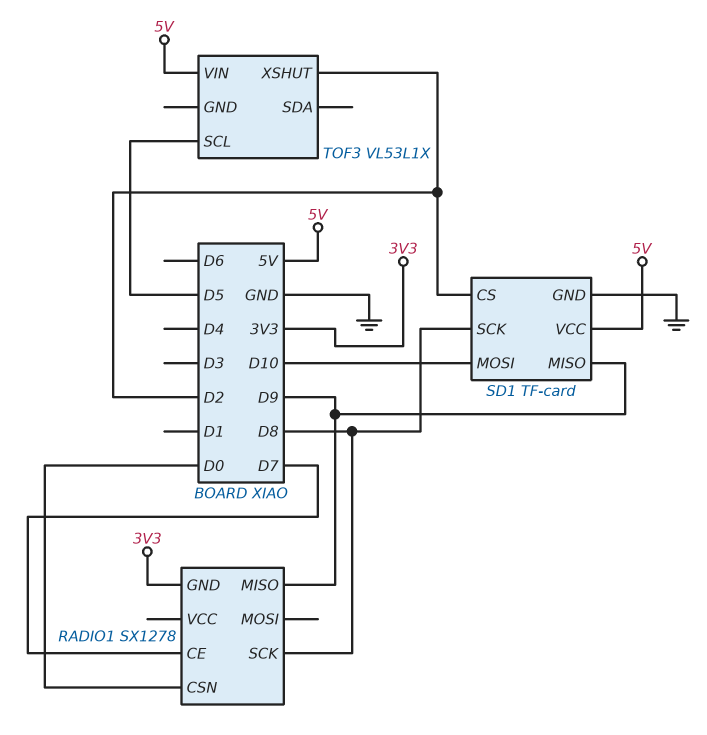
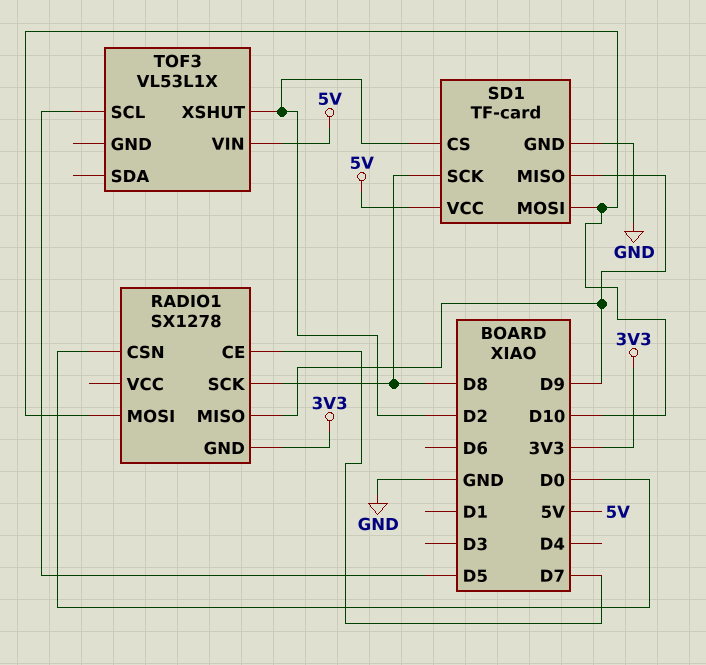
RADIO1 pin MOSI: none -> D10

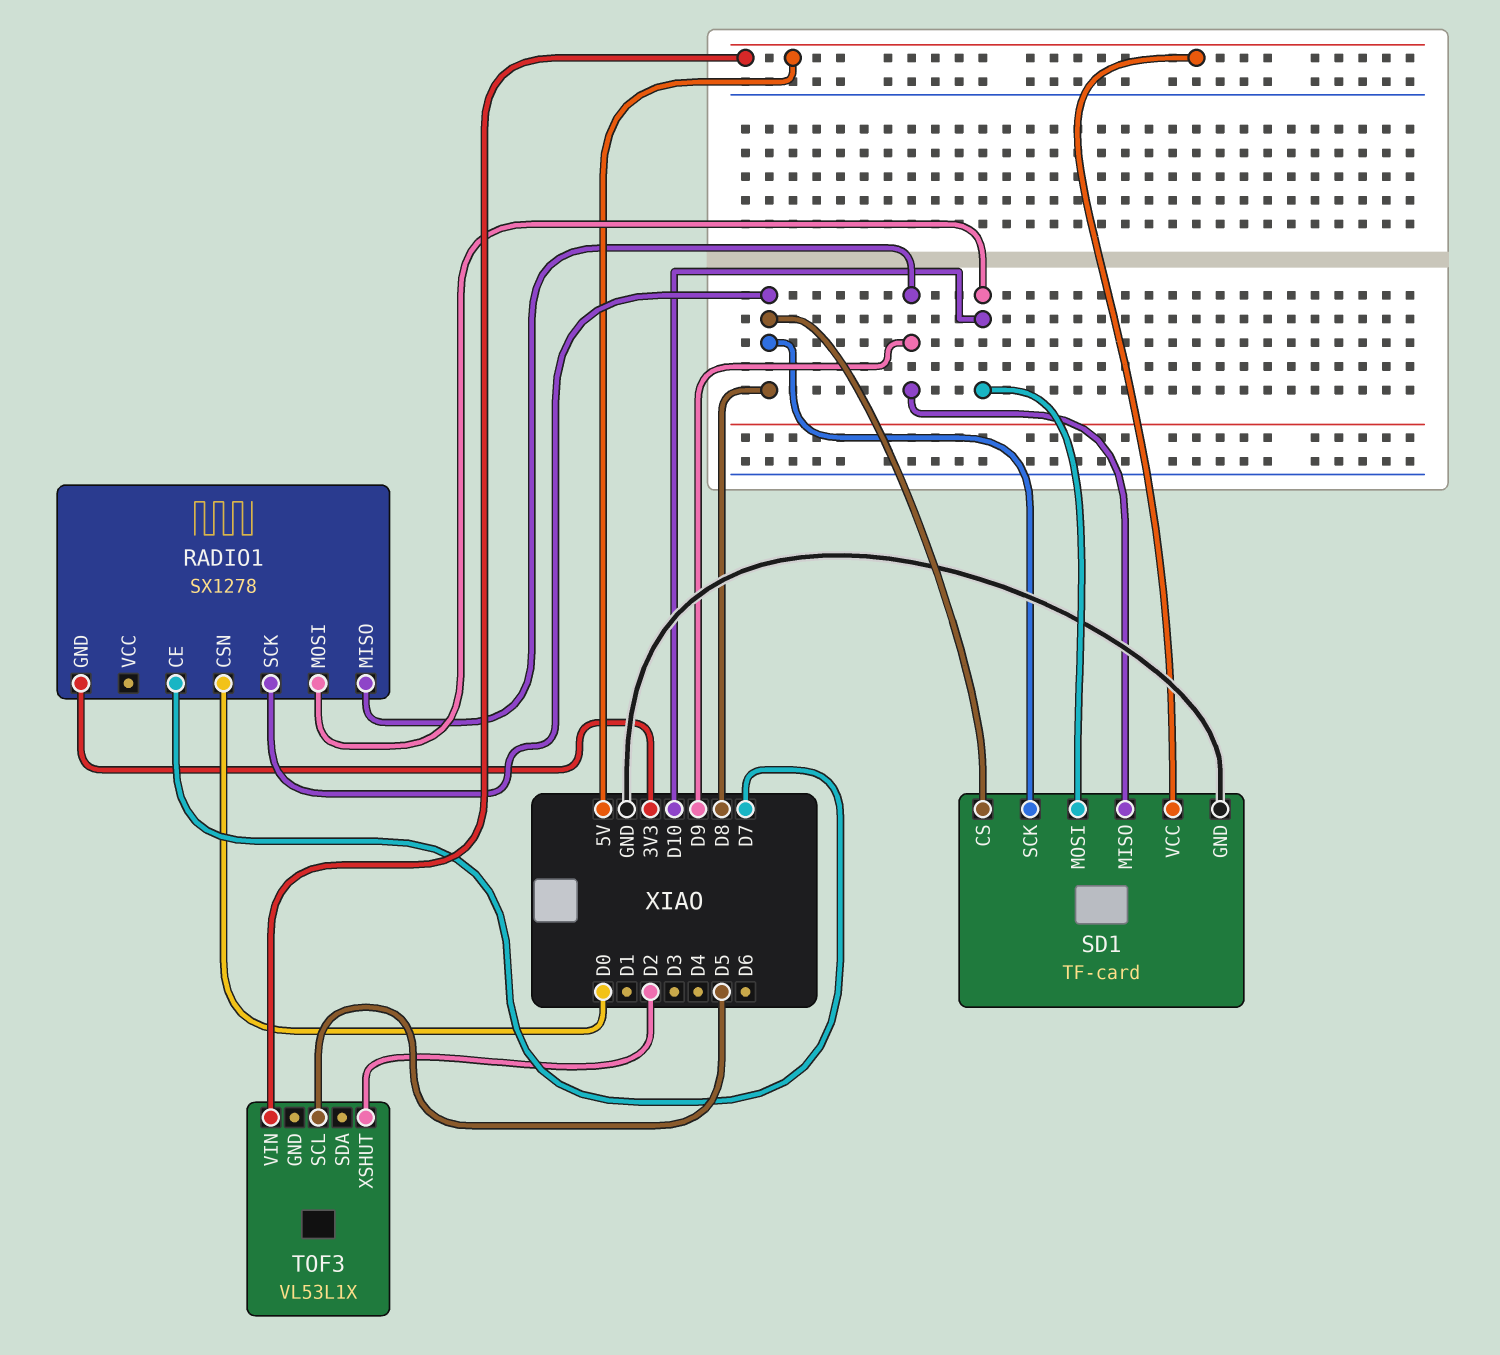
SD1 pin CS: D2 -> D8

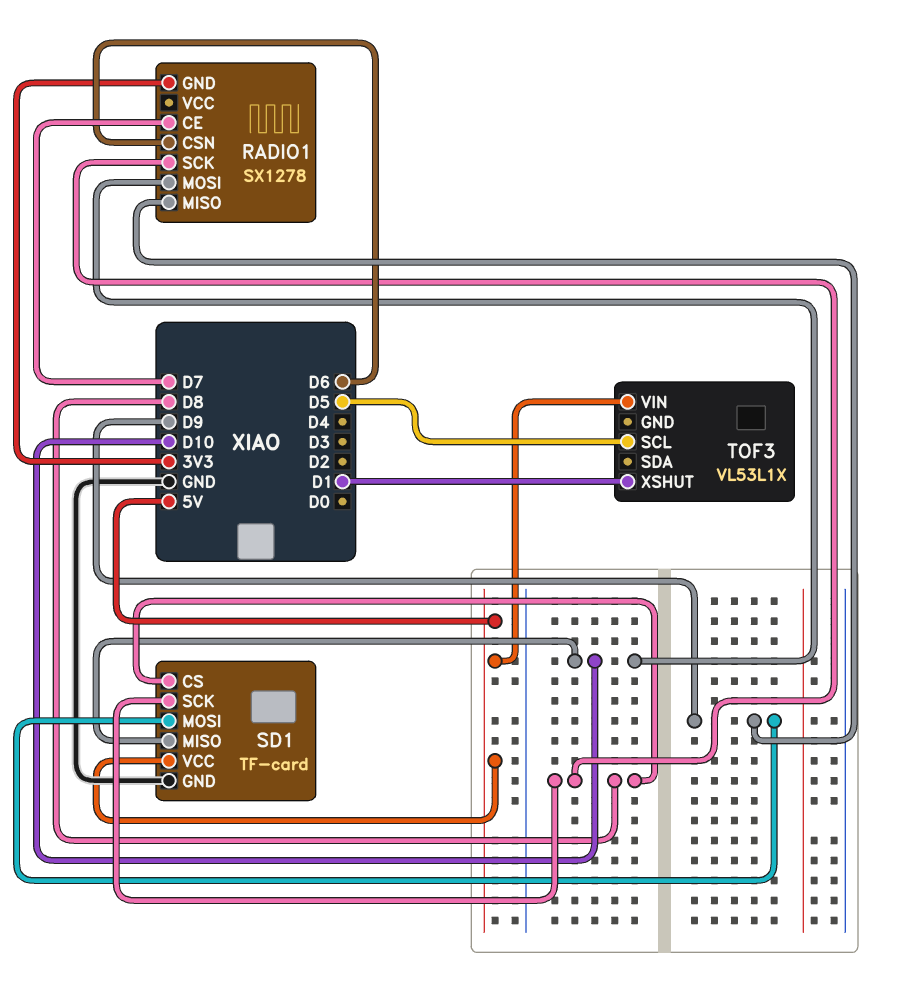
RADIO1 pin CSN: D0 -> D6
SD1 pin MISO: D9 -> D10
SD1 pin MOSI: D10 -> D9
TOF3 pin XSHUT: D2 -> D1

